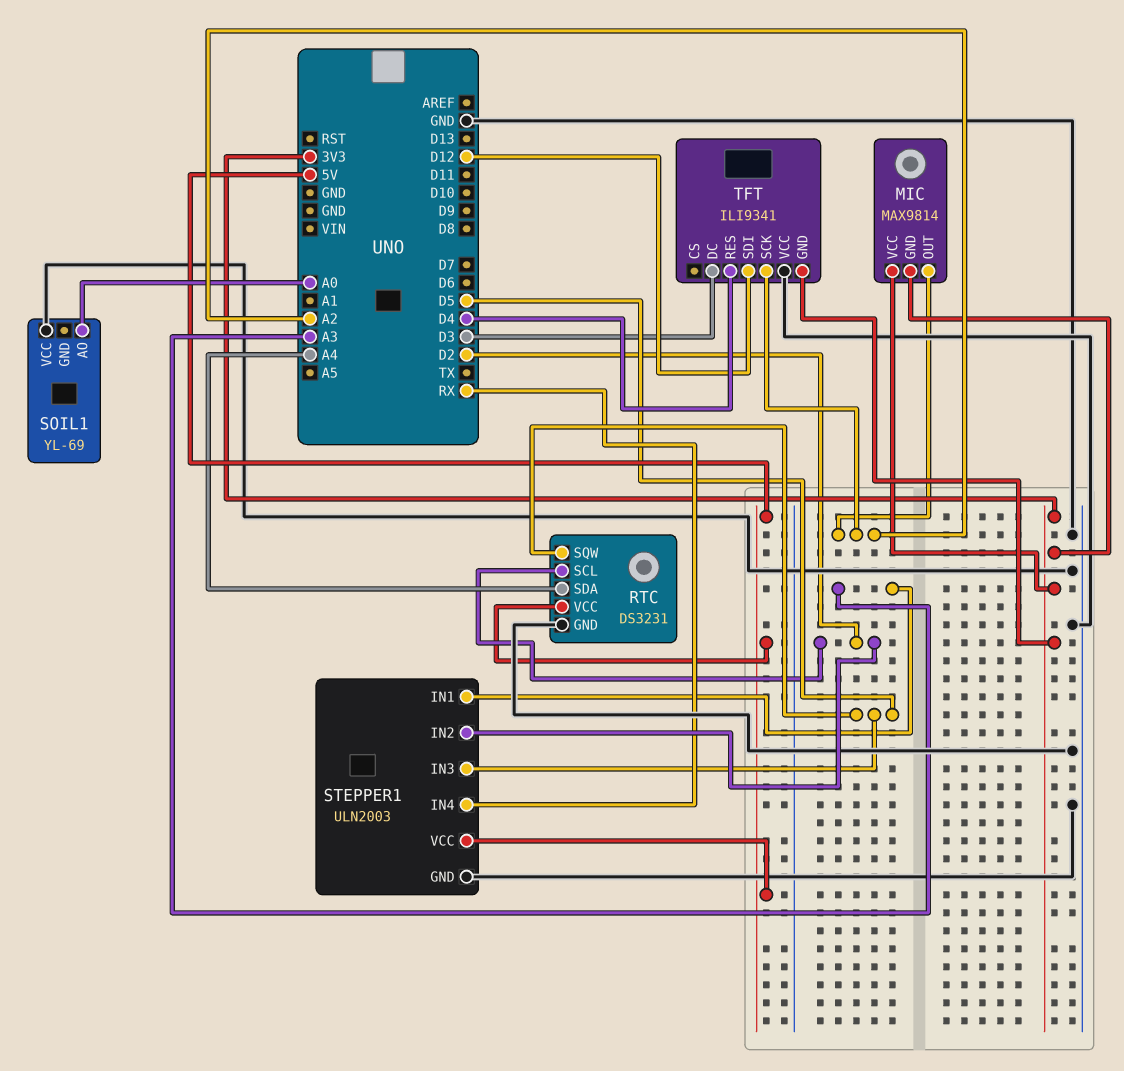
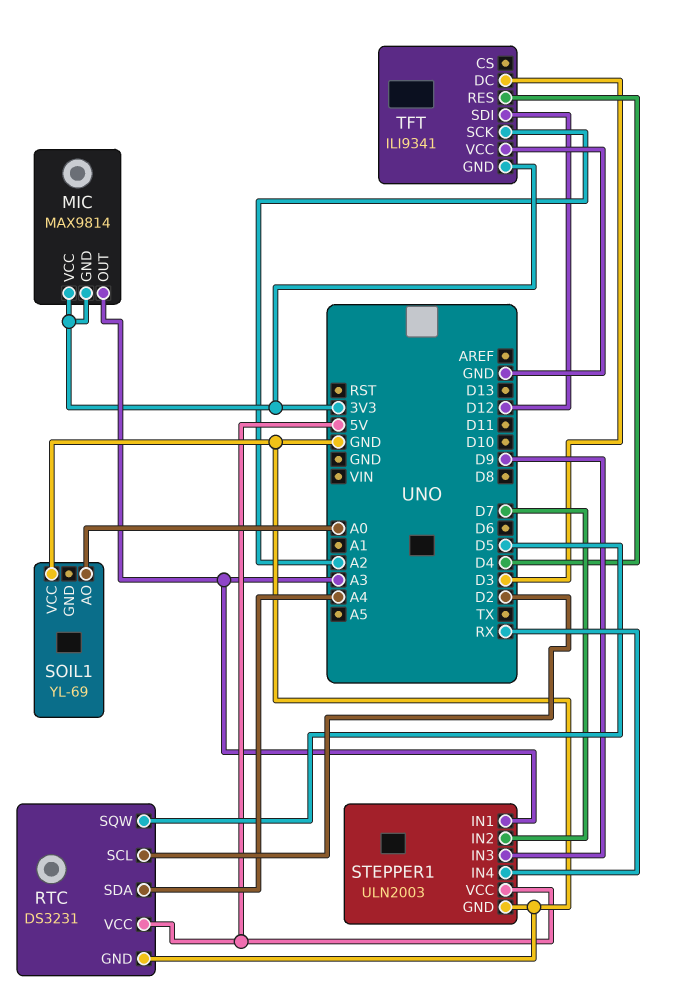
MIC pin OUT: A2 -> A3
STEPPER1 pin IN2: D2 -> D7
STEPPER1 pin IN3: D5 -> D9

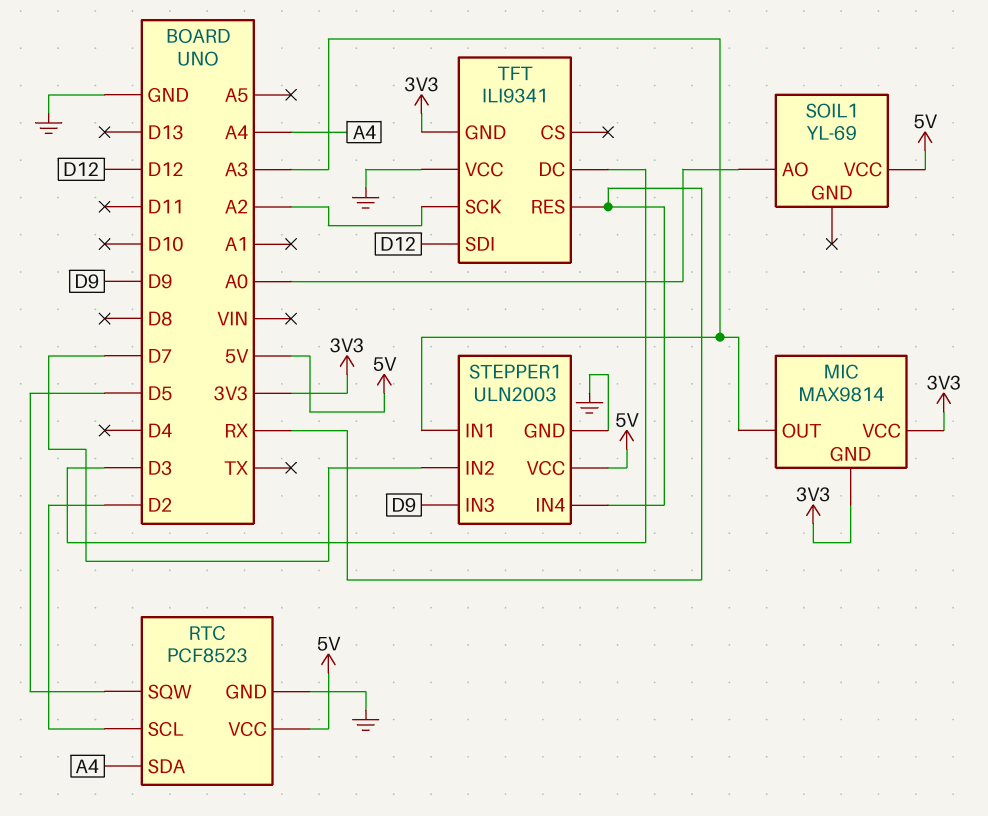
RTC: DS3231 -> PCF8523
SOIL1 pin VCC: GND -> 5V
TFT pin RES: D4 -> RX

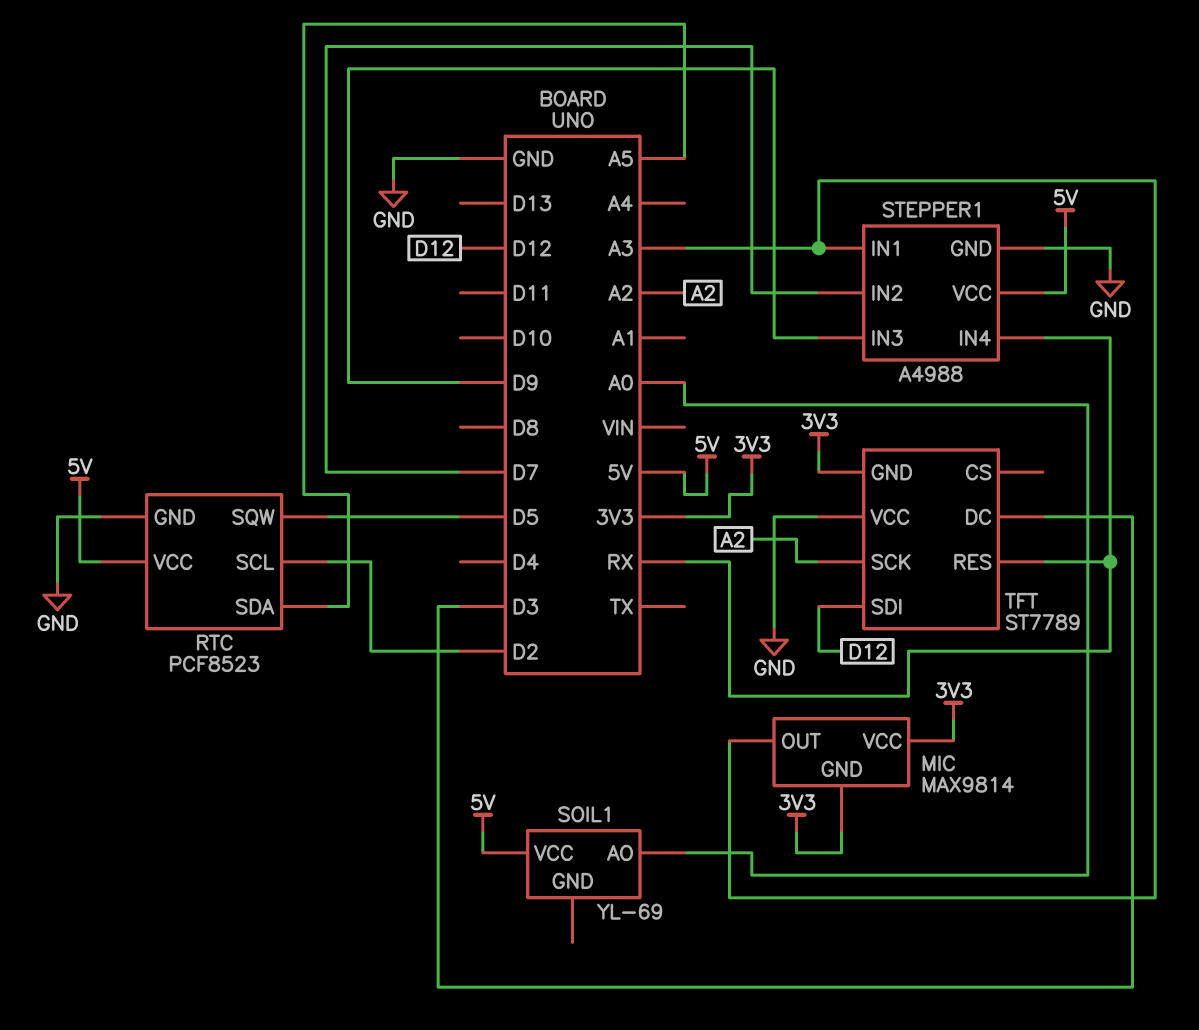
RTC pin SDA: A4 -> A5
STEPPER1: ULN2003 -> A4988
TFT: ILI9341 -> ST7789

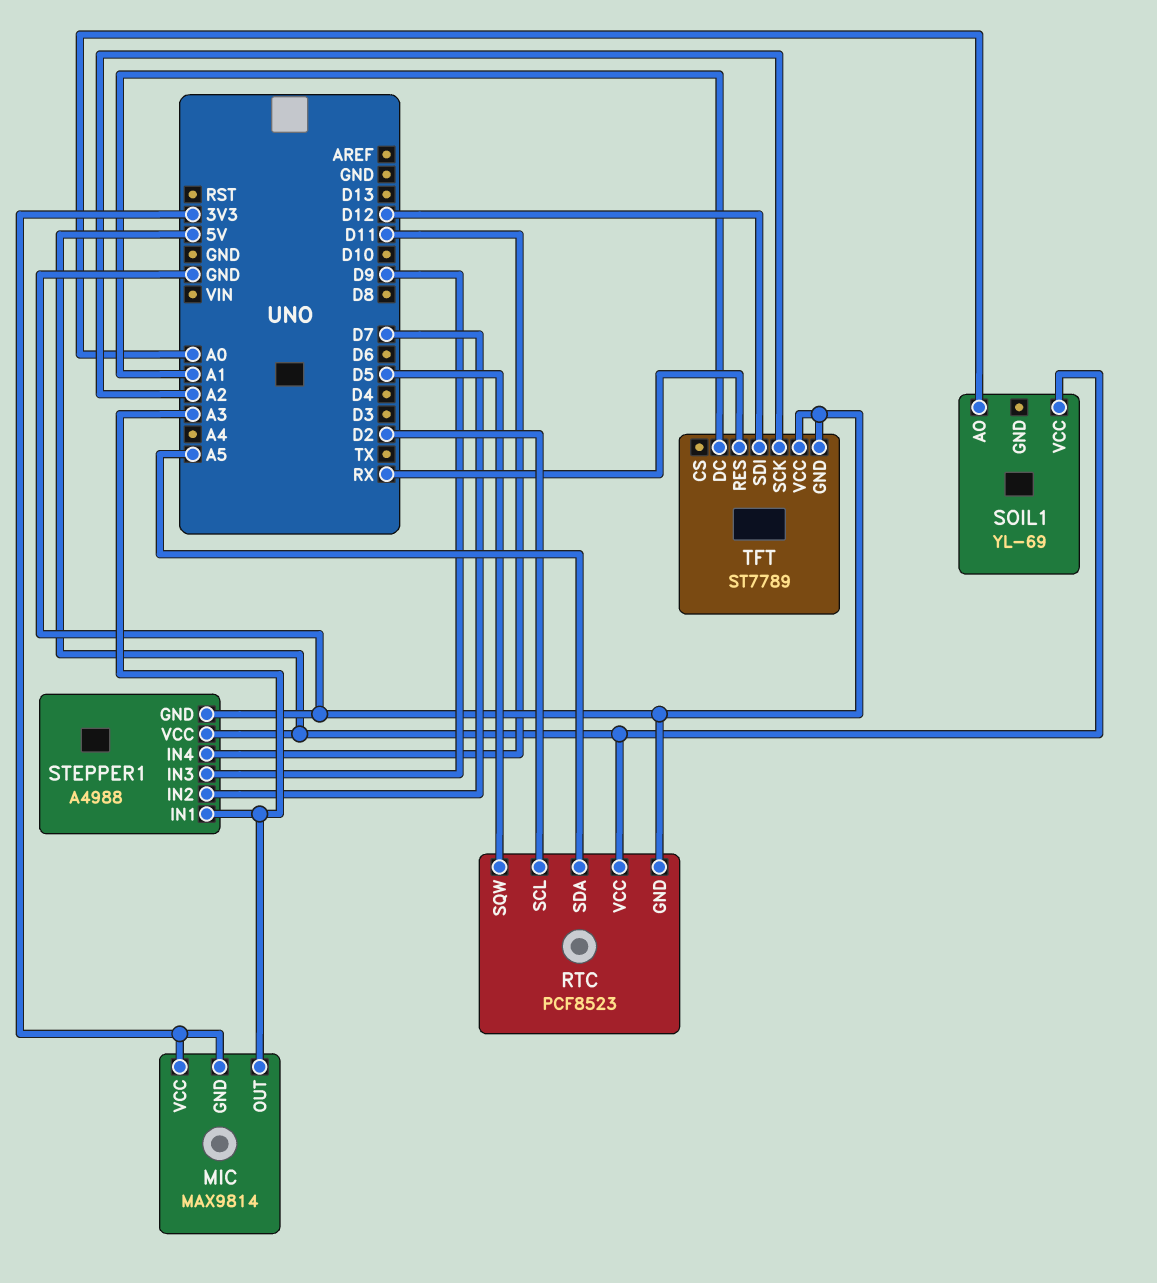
STEPPER1 pin IN4: RX -> D11
TFT pin DC: D3 -> A1
TFT pin GND: 3V3 -> GND

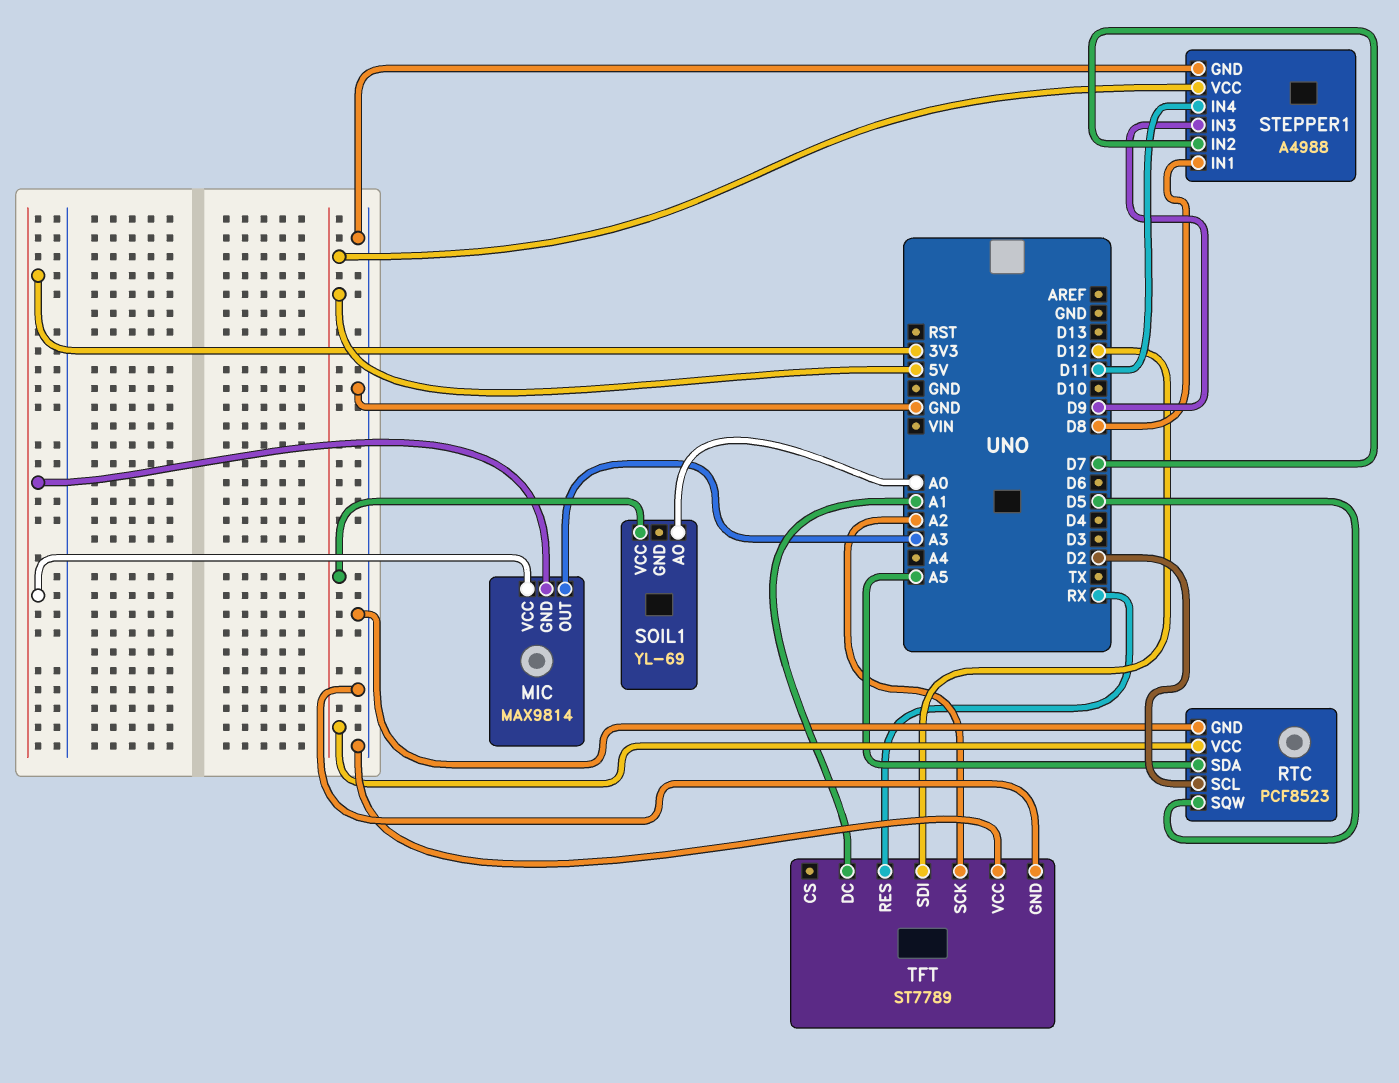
STEPPER1 pin IN1: A3 -> D8

